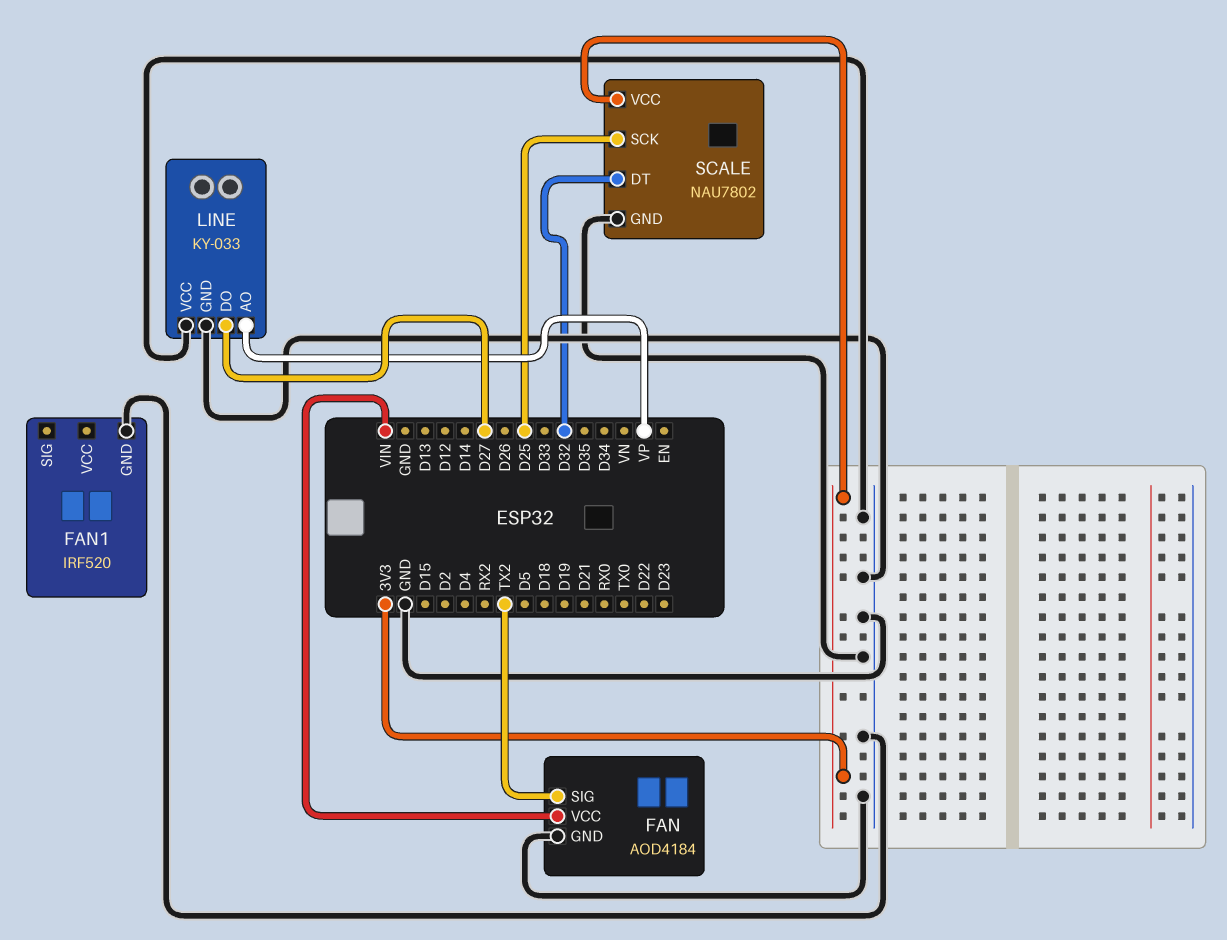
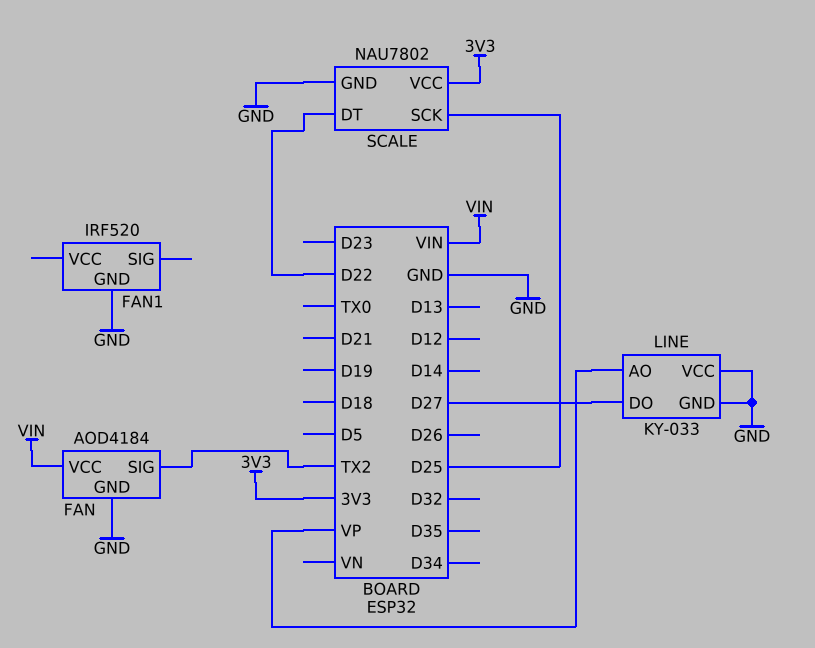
SCALE pin DT: D32 -> D22

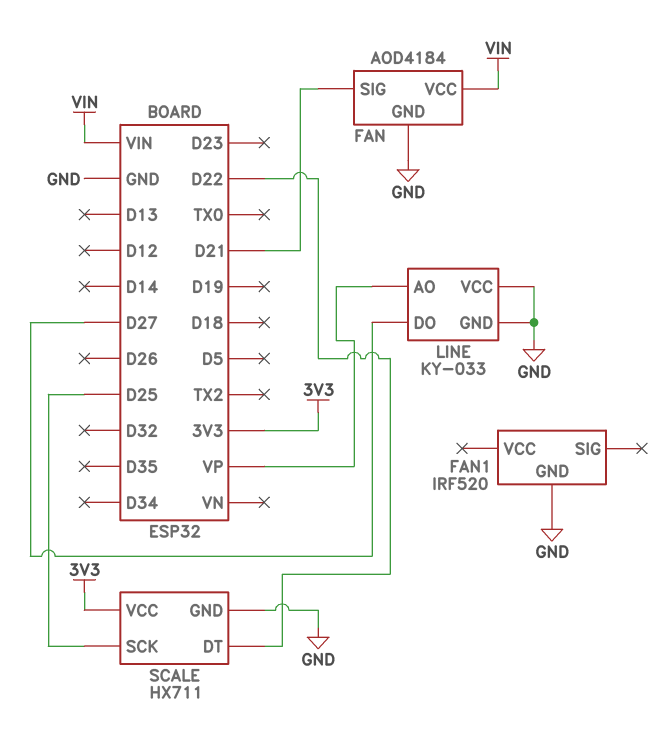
FAN pin SIG: TX2 -> D21
SCALE: NAU7802 -> HX711

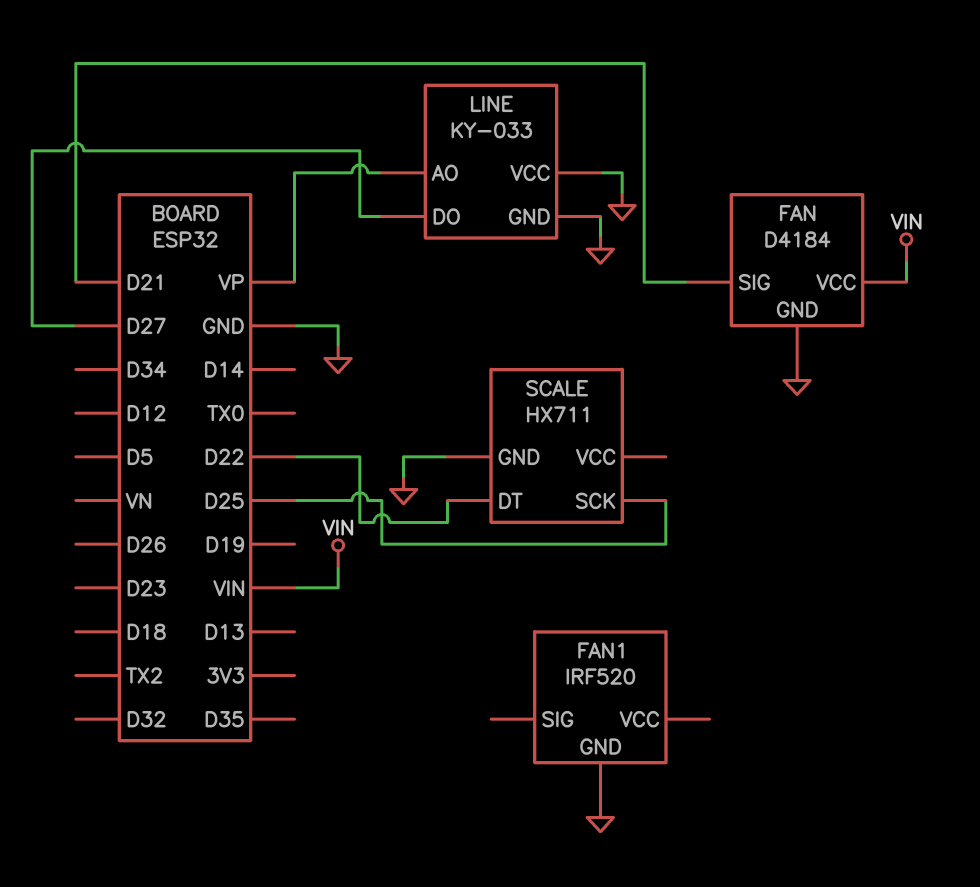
FAN: AOD4184 -> D4184
SCALE pin VCC: 3V3 -> none

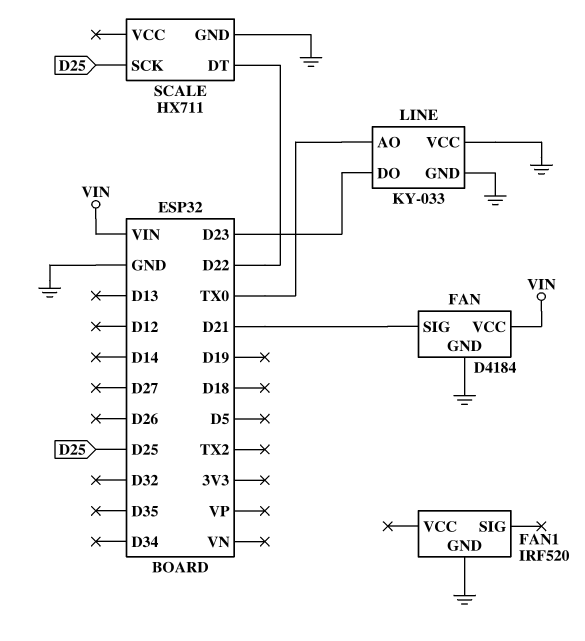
LINE pin AO: VP -> TX0
LINE pin DO: D27 -> D23

